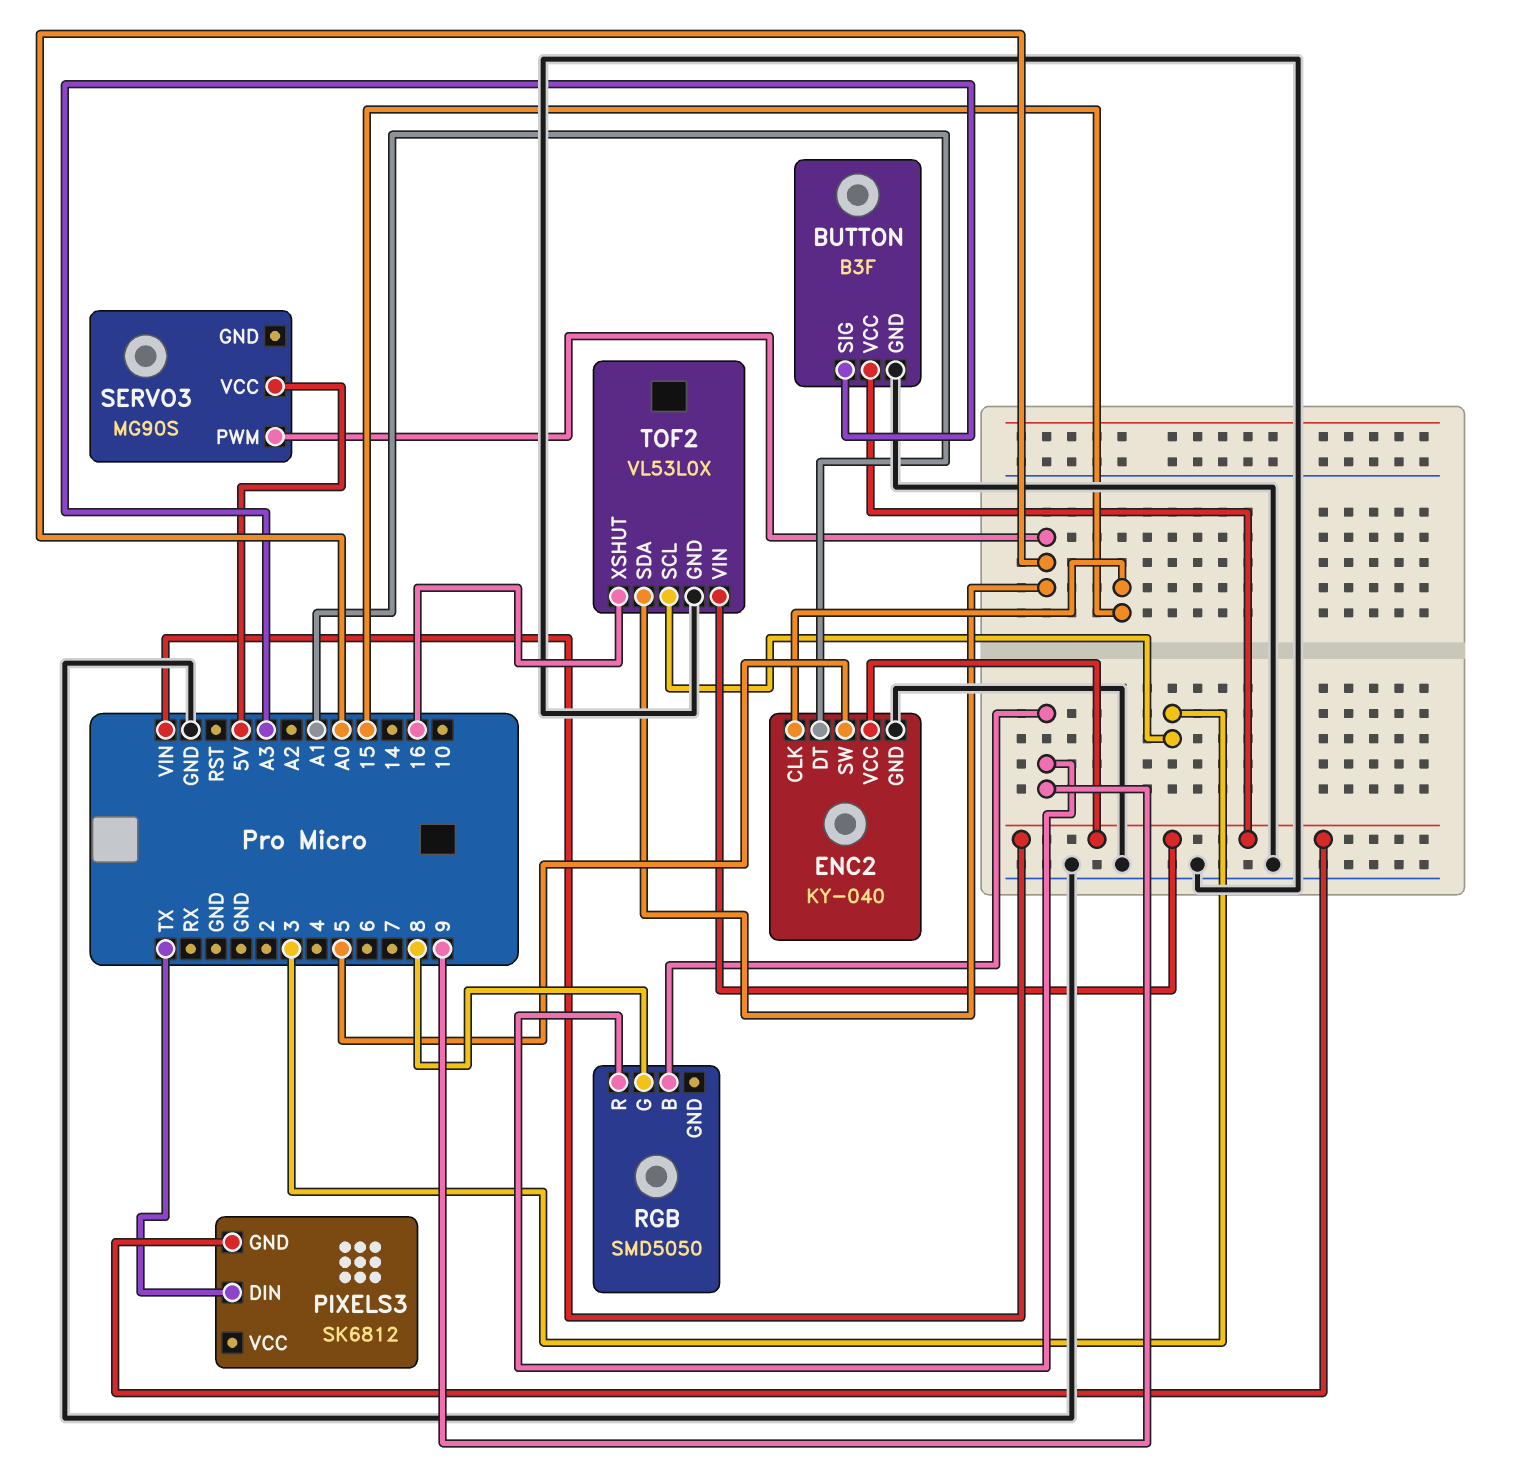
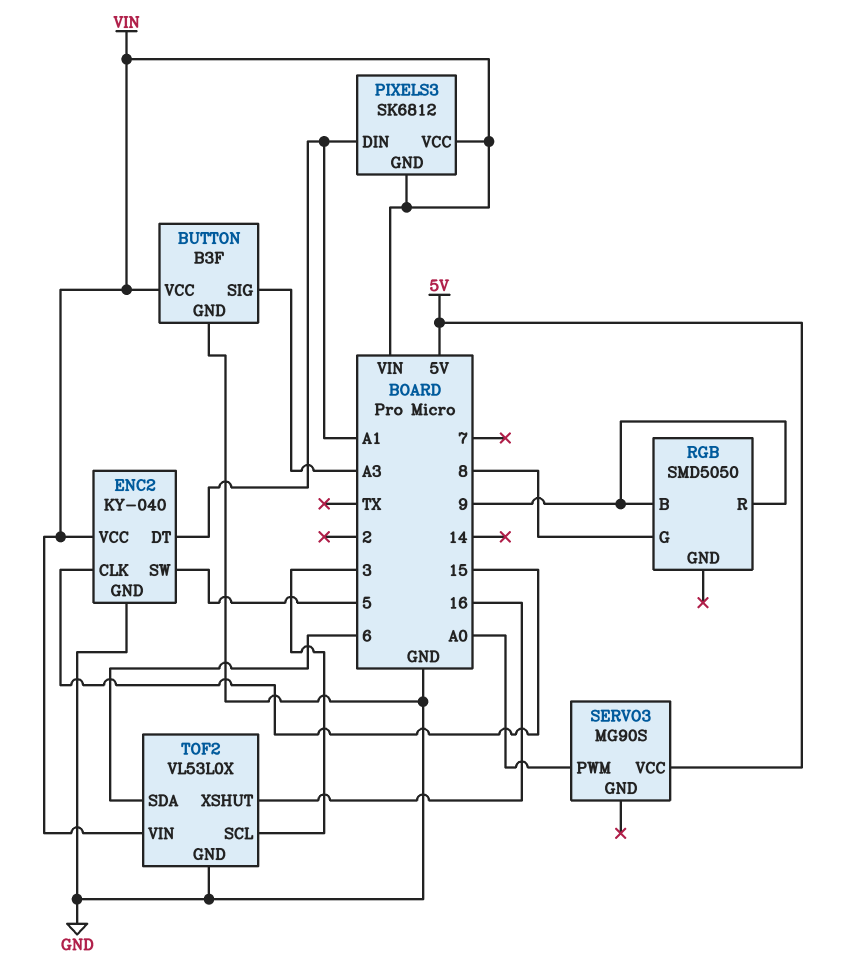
PIXELS3 pin DIN: TX -> A1
PIXELS3 pin VCC: none -> VIN
TOF2 pin SDA: A0 -> 6

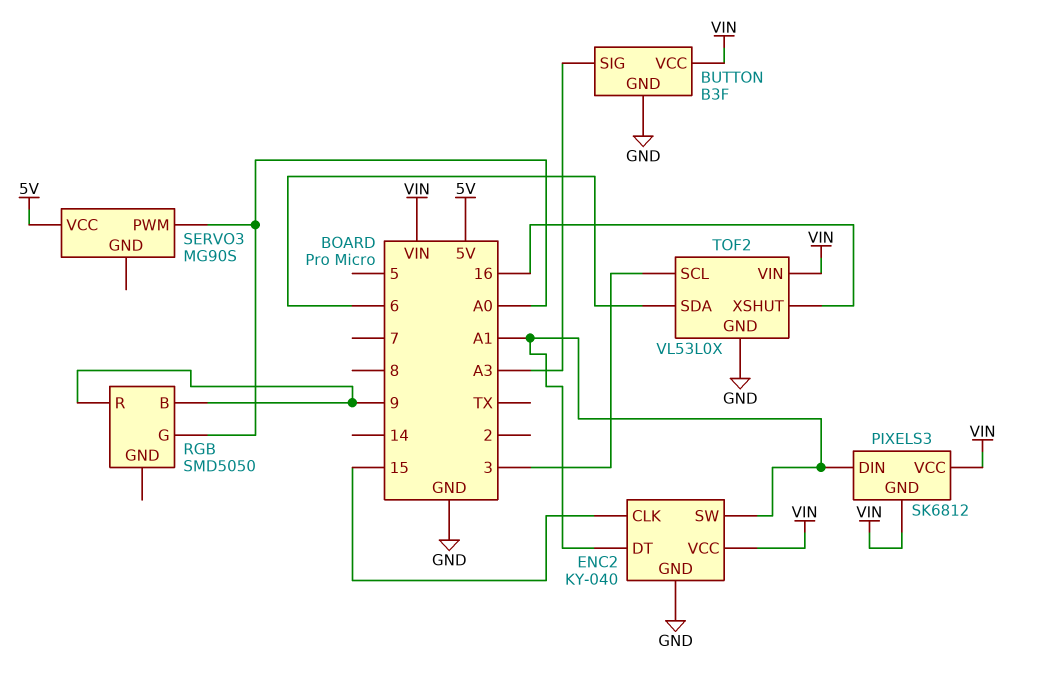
ENC2 pin SW: 5 -> A1
RGB pin G: 8 -> A0

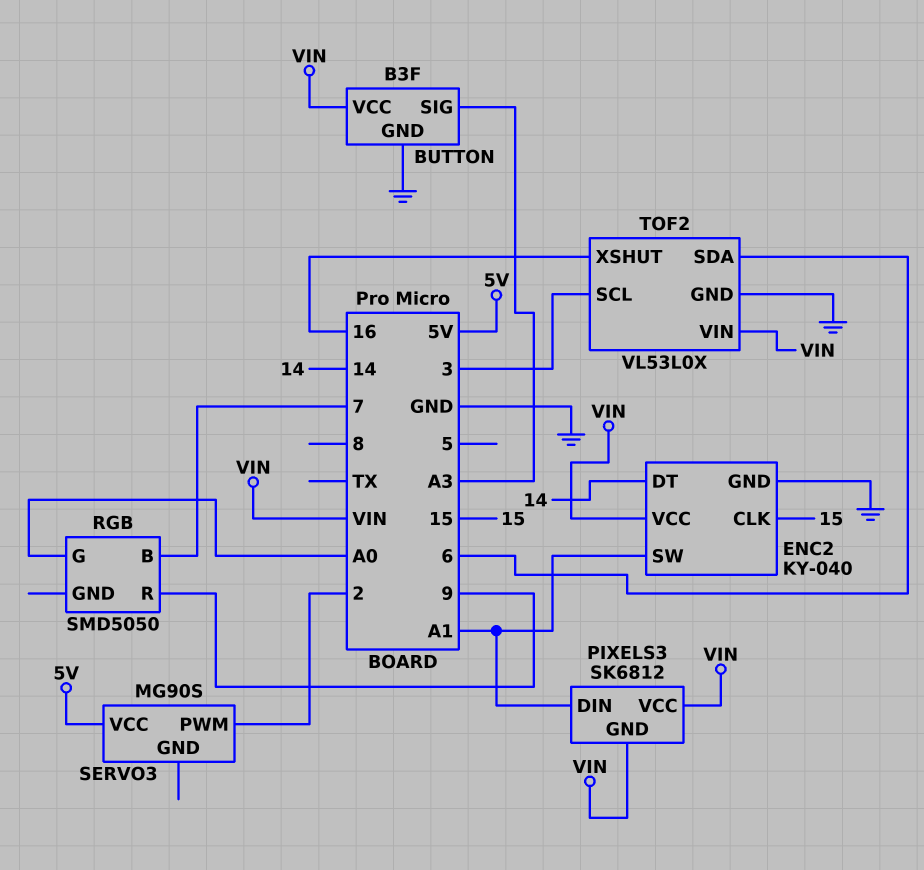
ENC2 pin DT: A1 -> 14
RGB pin B: 9 -> 7
SERVO3 pin PWM: A0 -> 2

